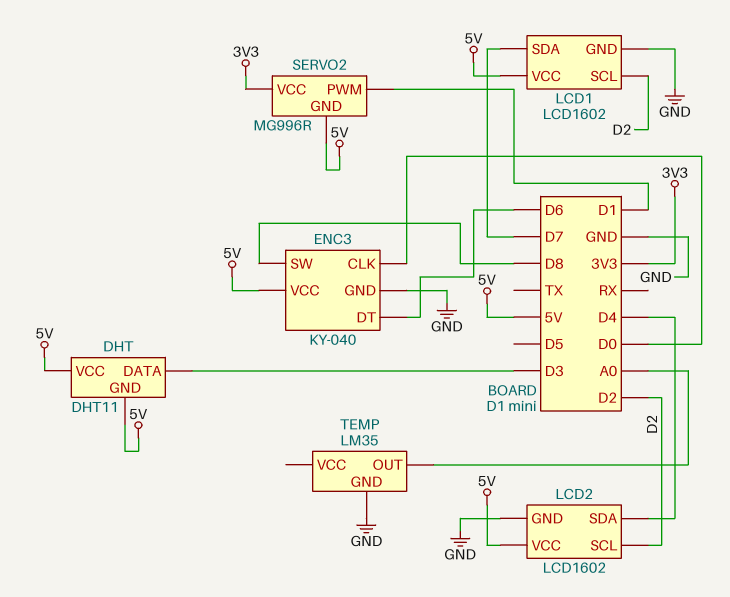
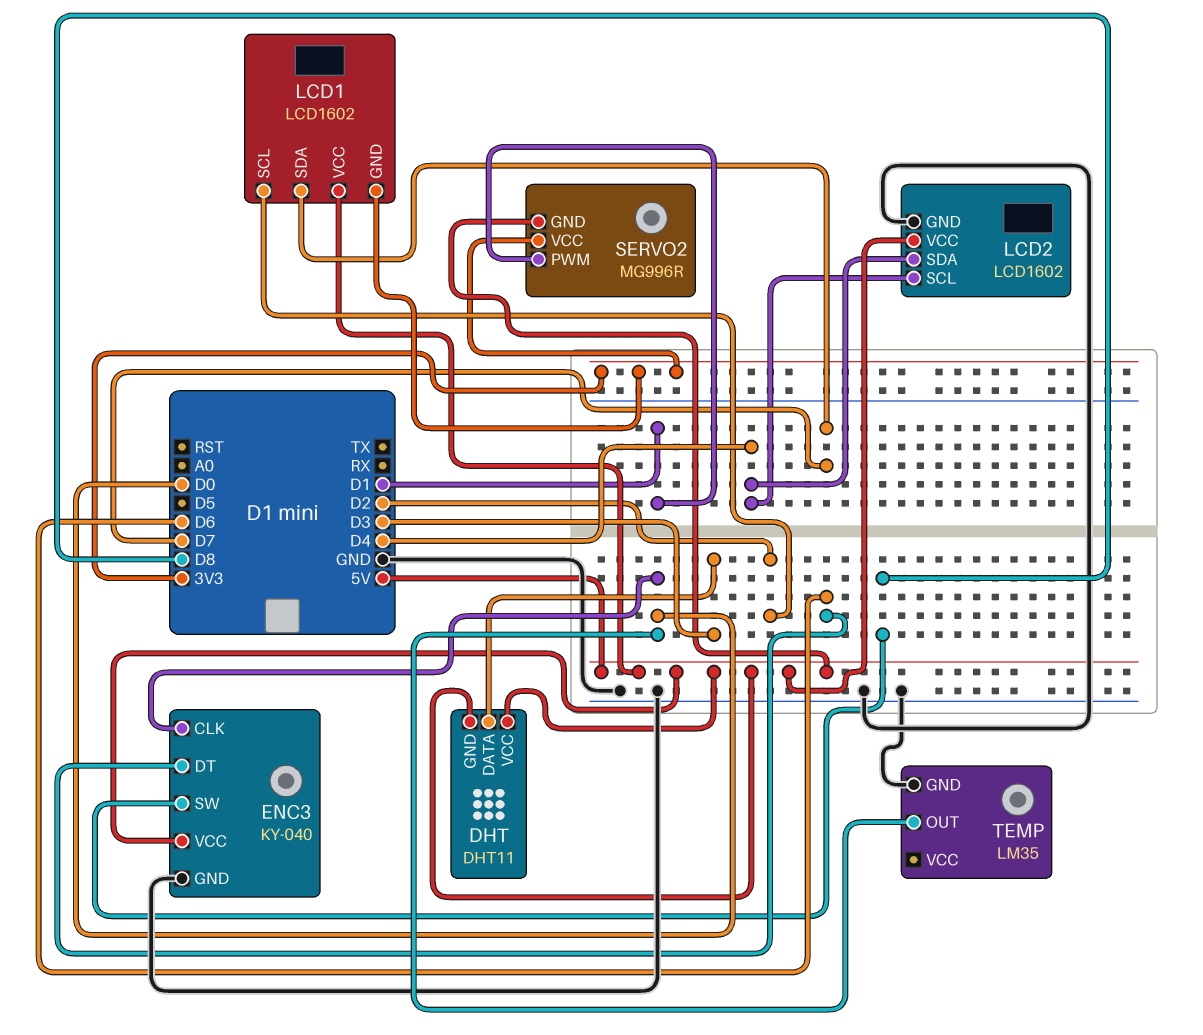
LCD1 pin GND: GND -> 3V3
LCD2 pin SCL: D2 -> D4
TEMP pin OUT: A0 -> D0

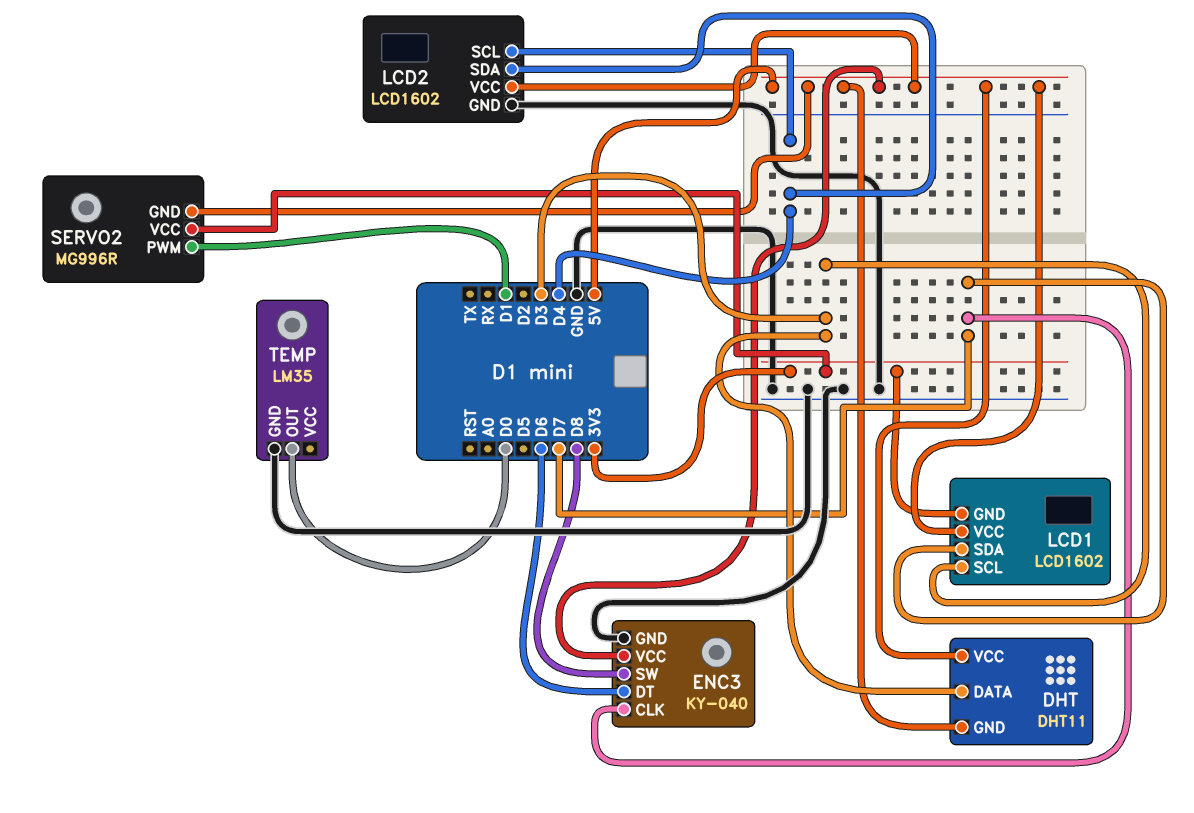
ENC3 pin CLK: D0 -> D7
LCD1 pin SCL: D2 -> D3

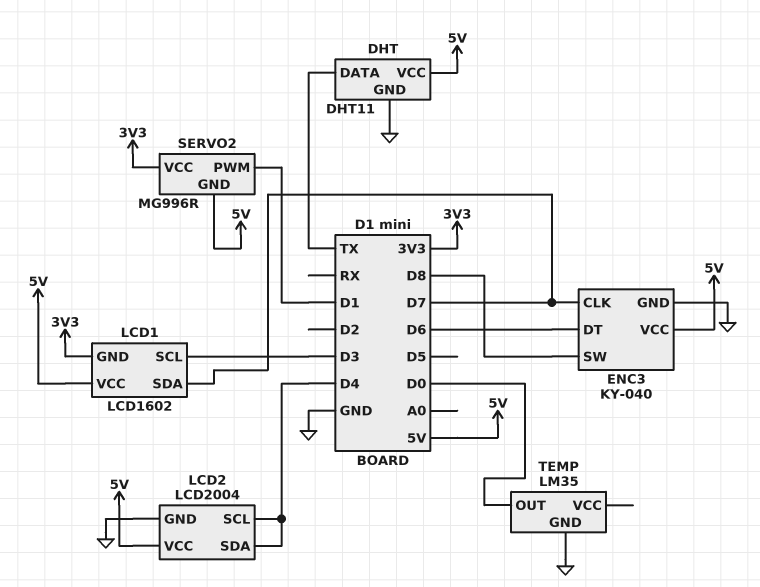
DHT pin DATA: D3 -> TX
DHT pin GND: 5V -> GND
LCD2: LCD1602 -> LCD2004

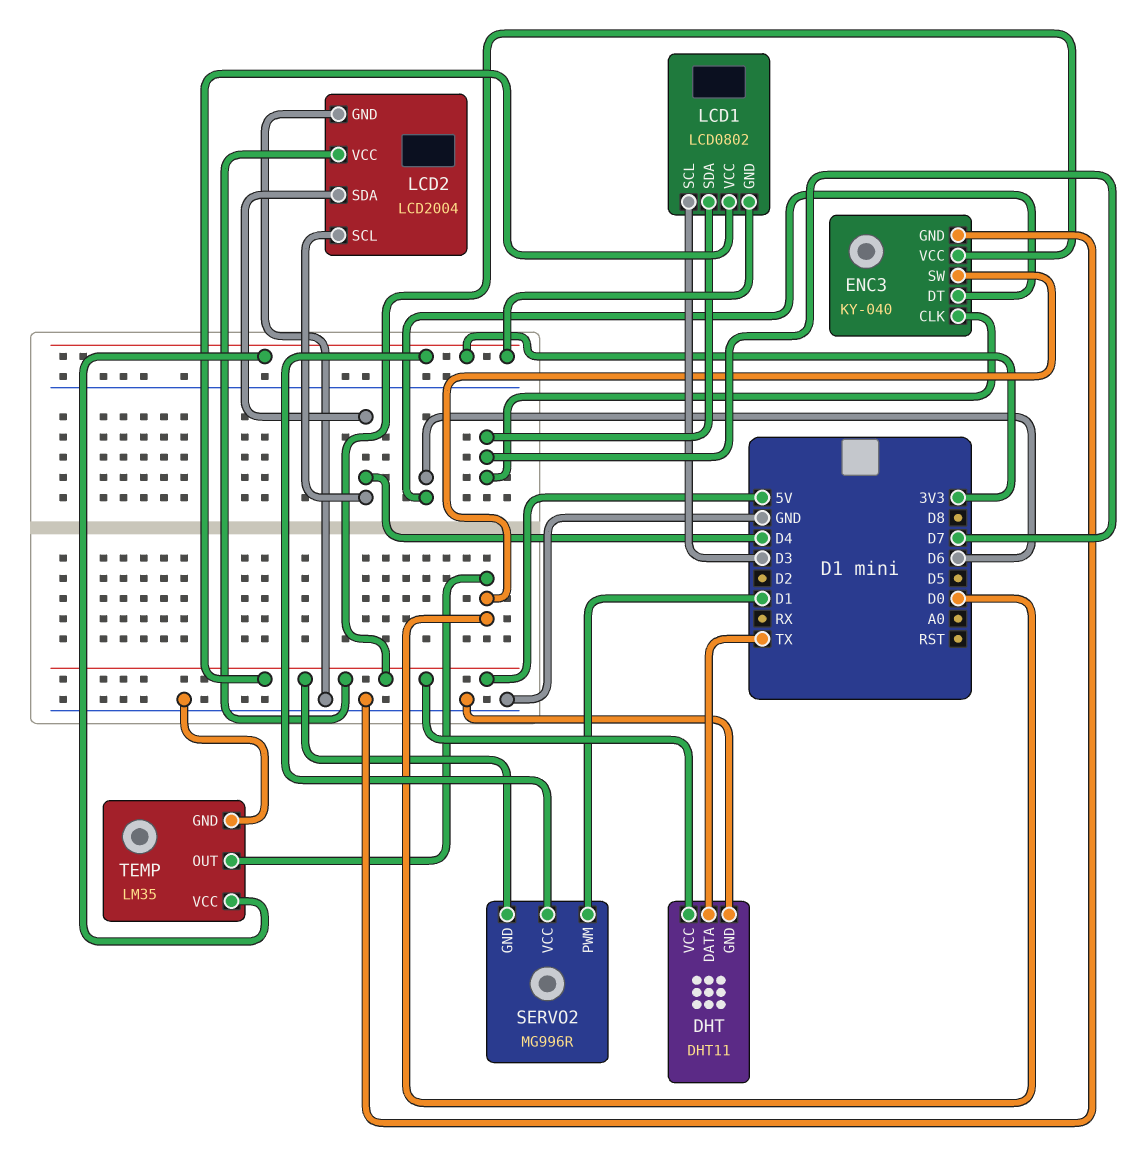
ENC3 pin SW: D8 -> D0
LCD1: LCD1602 -> LCD0802
TEMP pin VCC: none -> 3V3

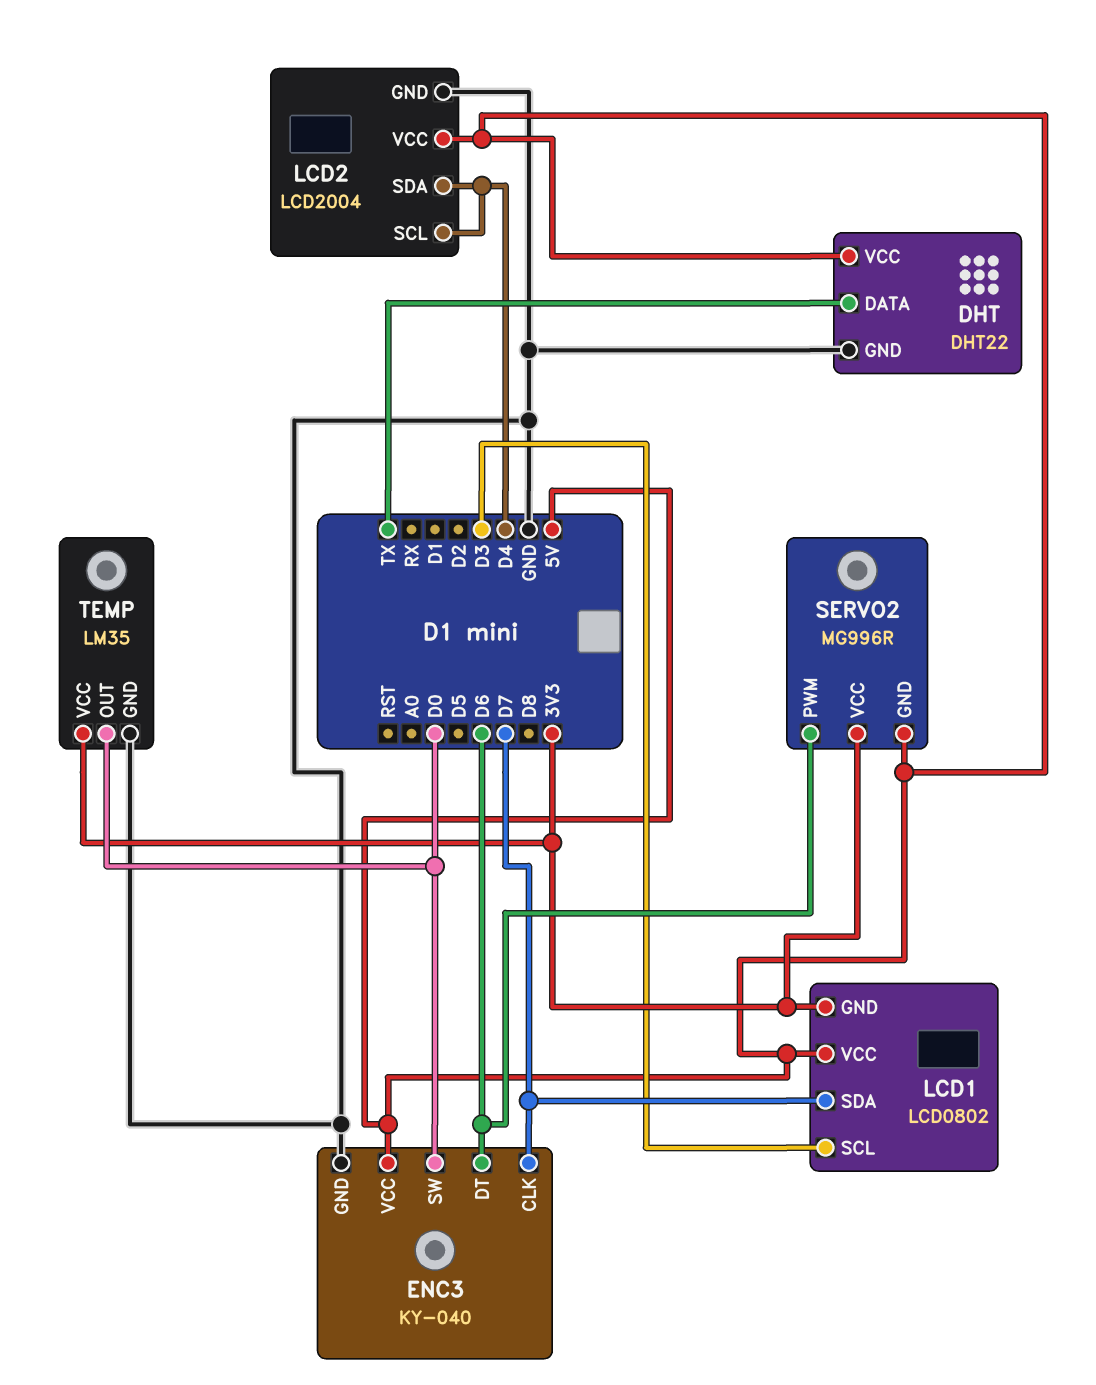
DHT: DHT11 -> DHT22
SERVO2 pin PWM: D1 -> D6

